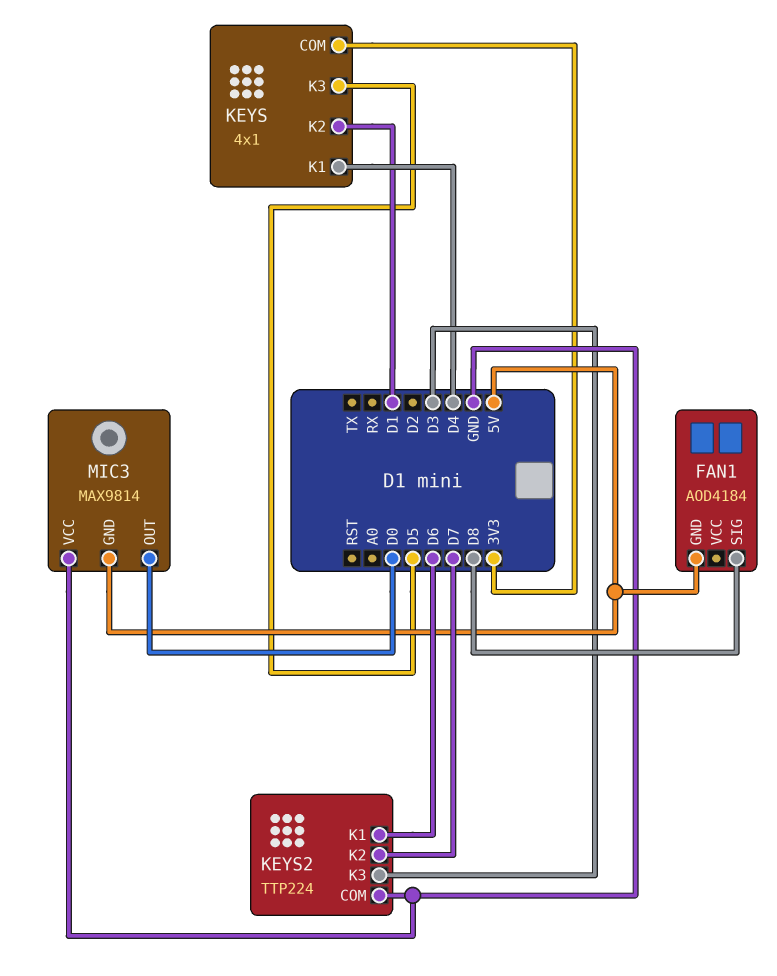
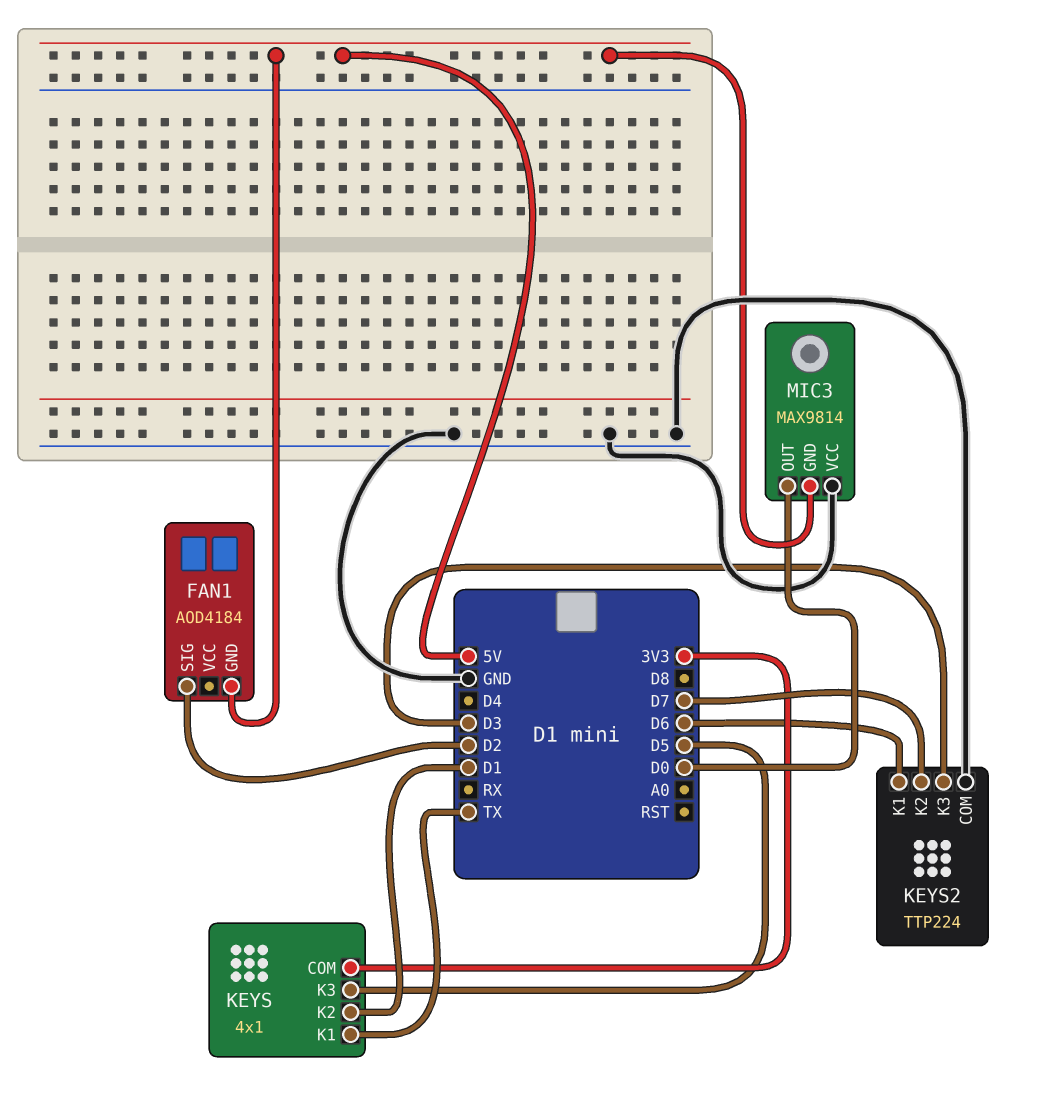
FAN1 pin SIG: D8 -> D2
KEYS pin K1: D4 -> TX

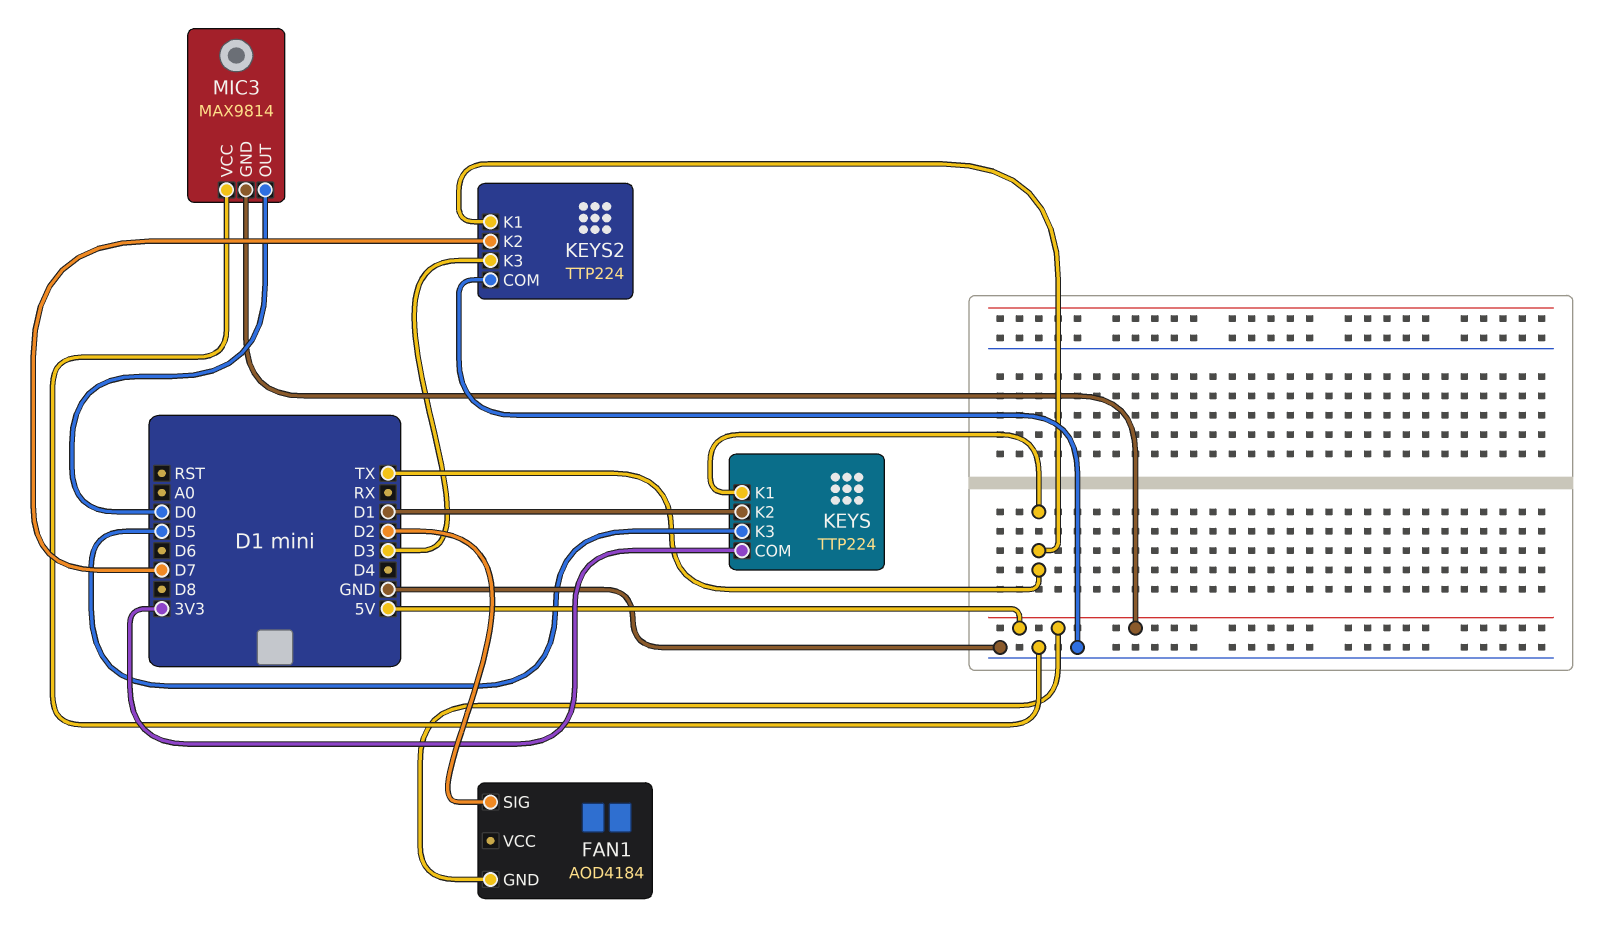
KEYS: 4x1 -> TTP224
KEYS2 pin K1: D6 -> TX

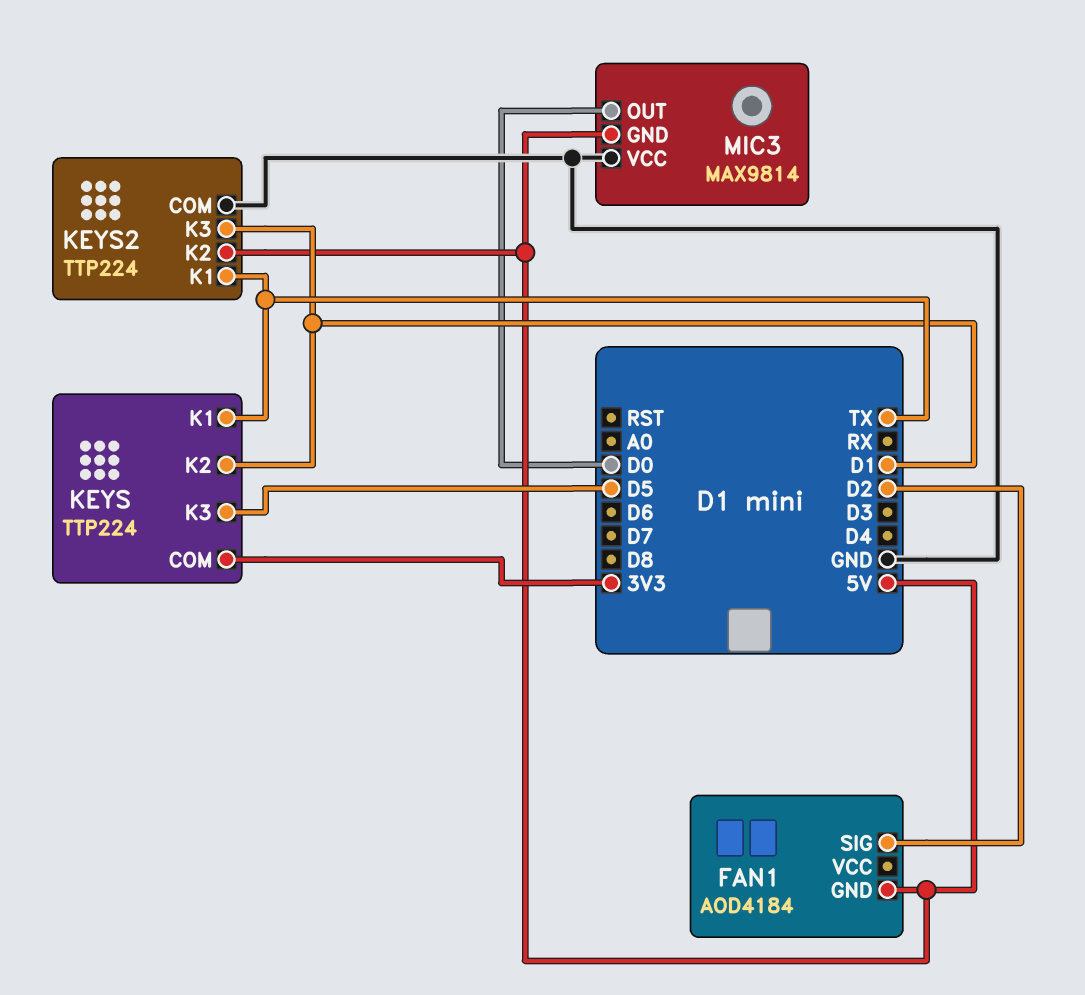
KEYS2 pin K2: D7 -> 5V
KEYS2 pin K3: D3 -> D1

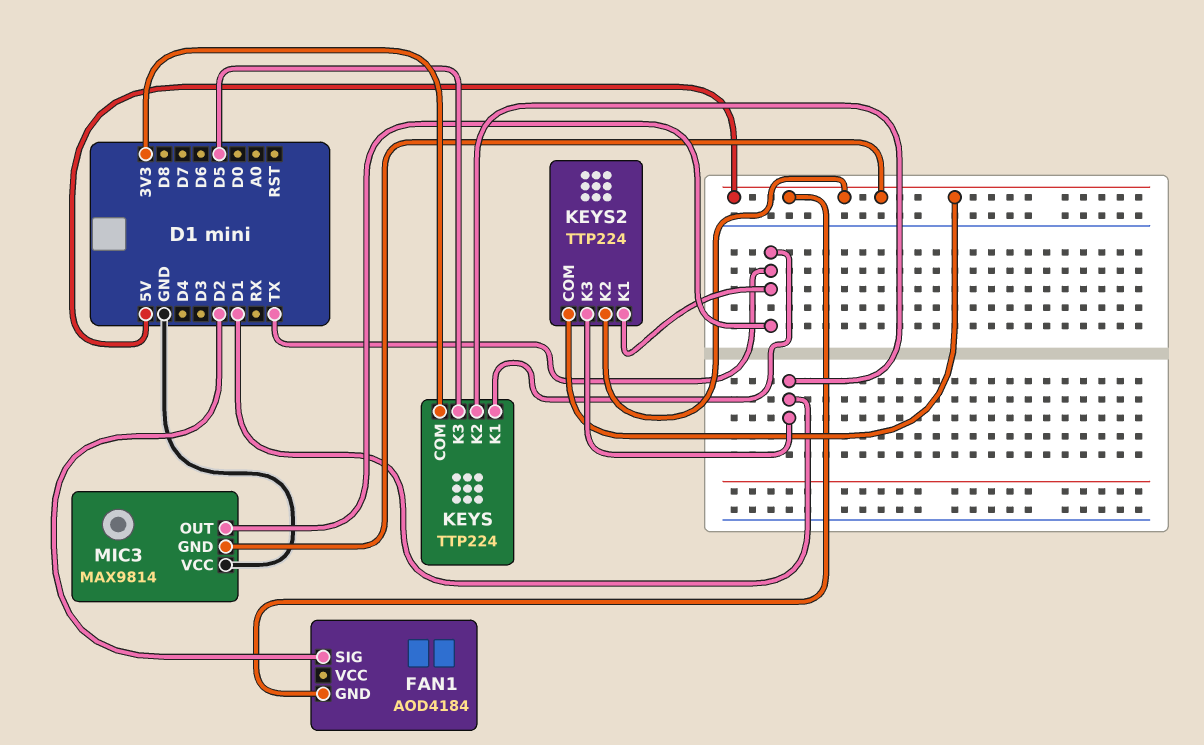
KEYS2 pin COM: GND -> 5V
MIC3 pin OUT: D0 -> TX

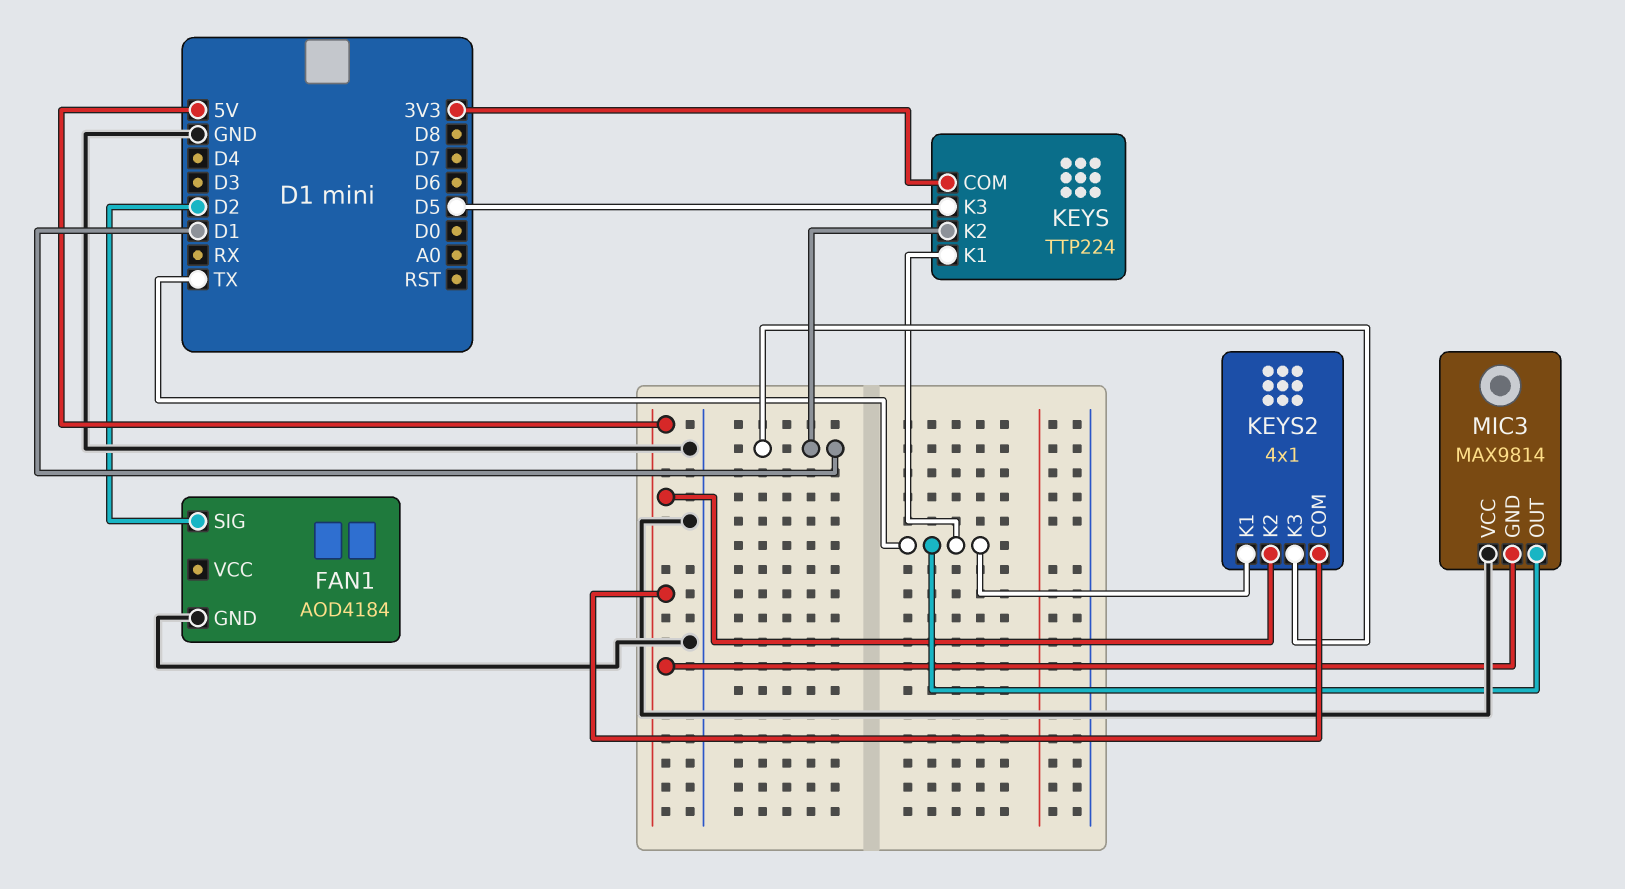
FAN1 pin GND: 5V -> GND
KEYS2: TTP224 -> 4x1

